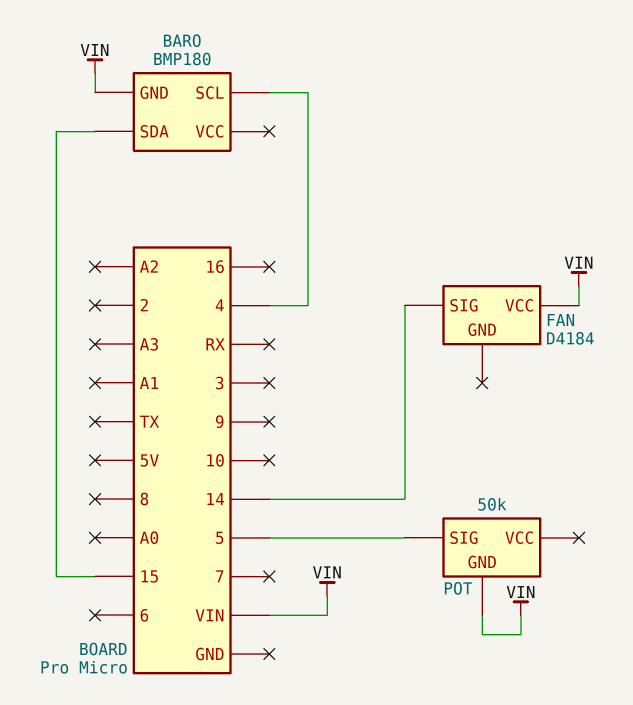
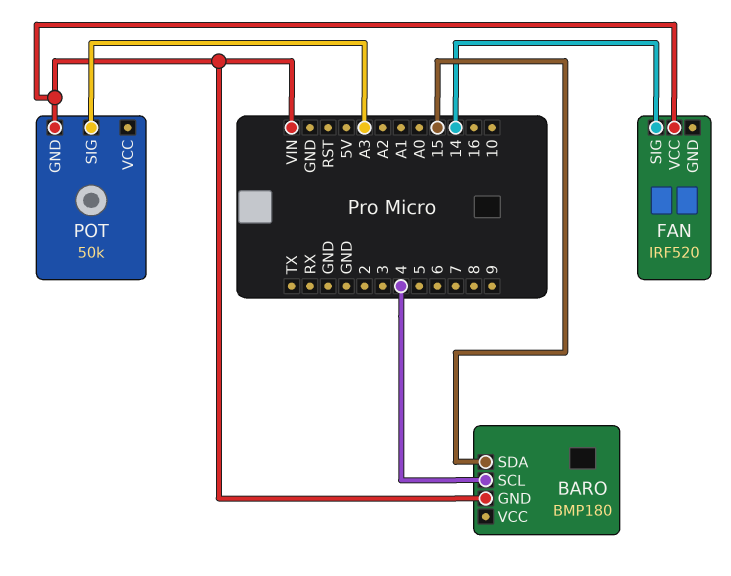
FAN: D4184 -> IRF520
POT pin SIG: 5 -> A3

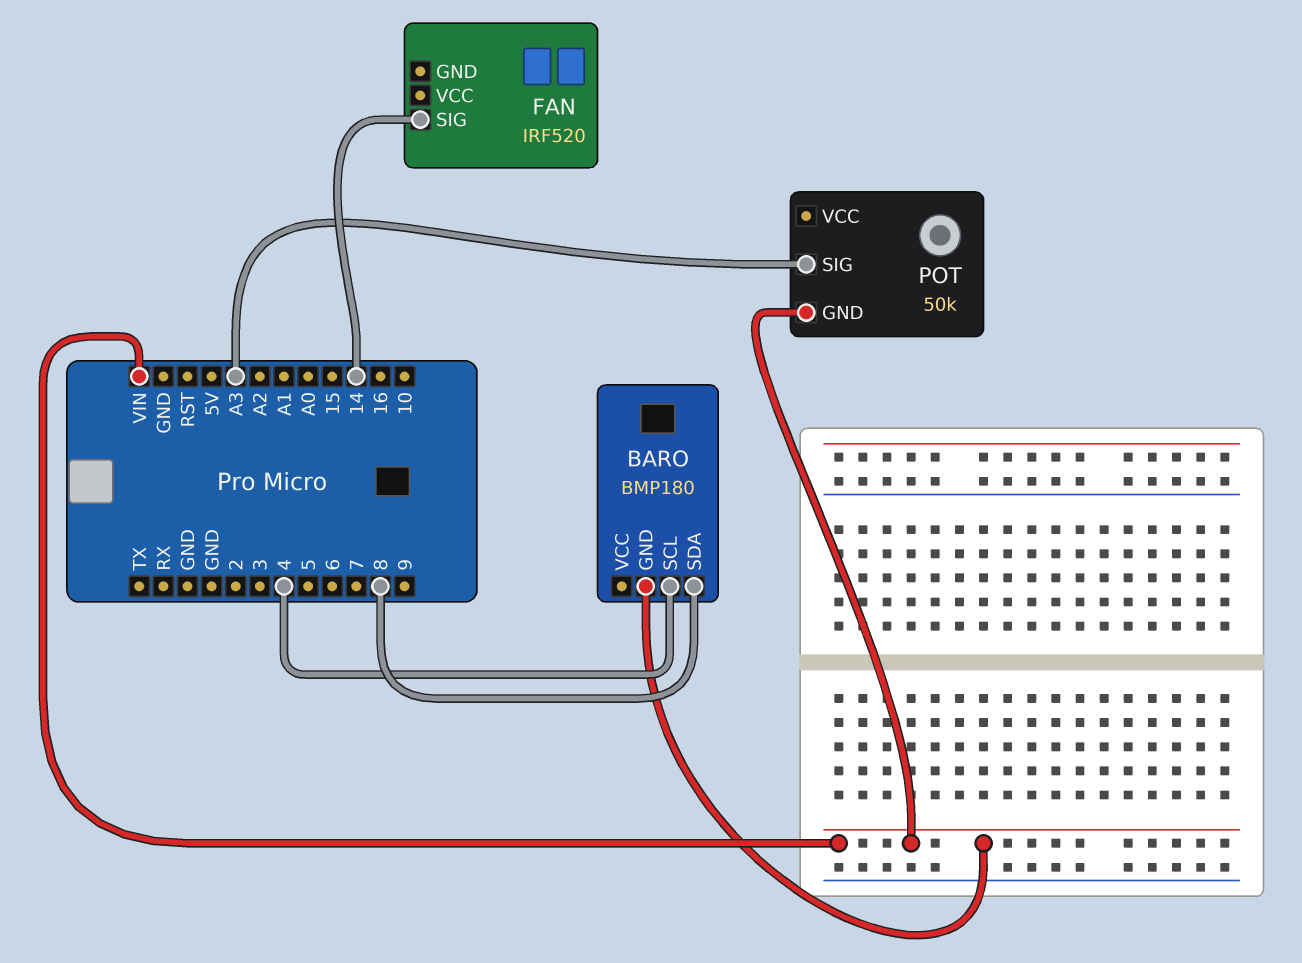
BARO pin SDA: 15 -> 8
FAN pin VCC: VIN -> none

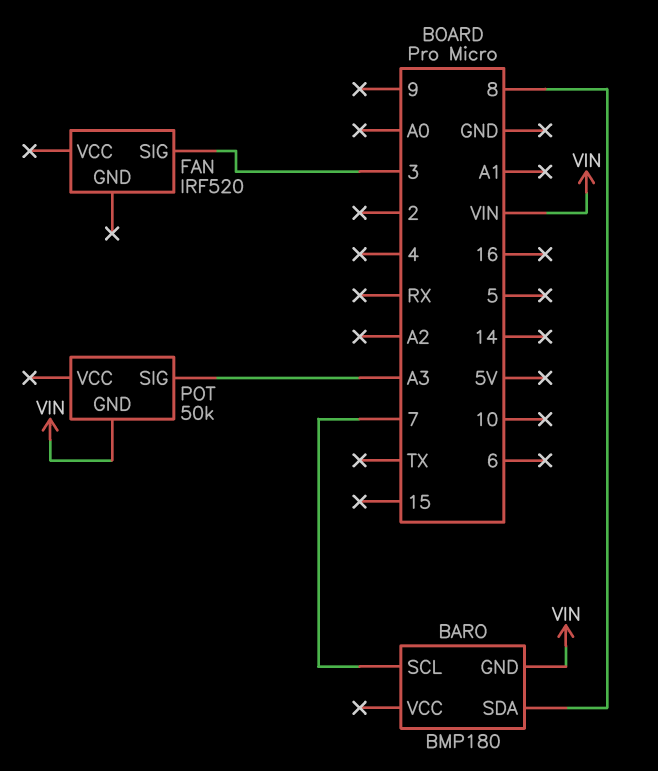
BARO pin SCL: 4 -> 7
FAN pin SIG: 14 -> 3

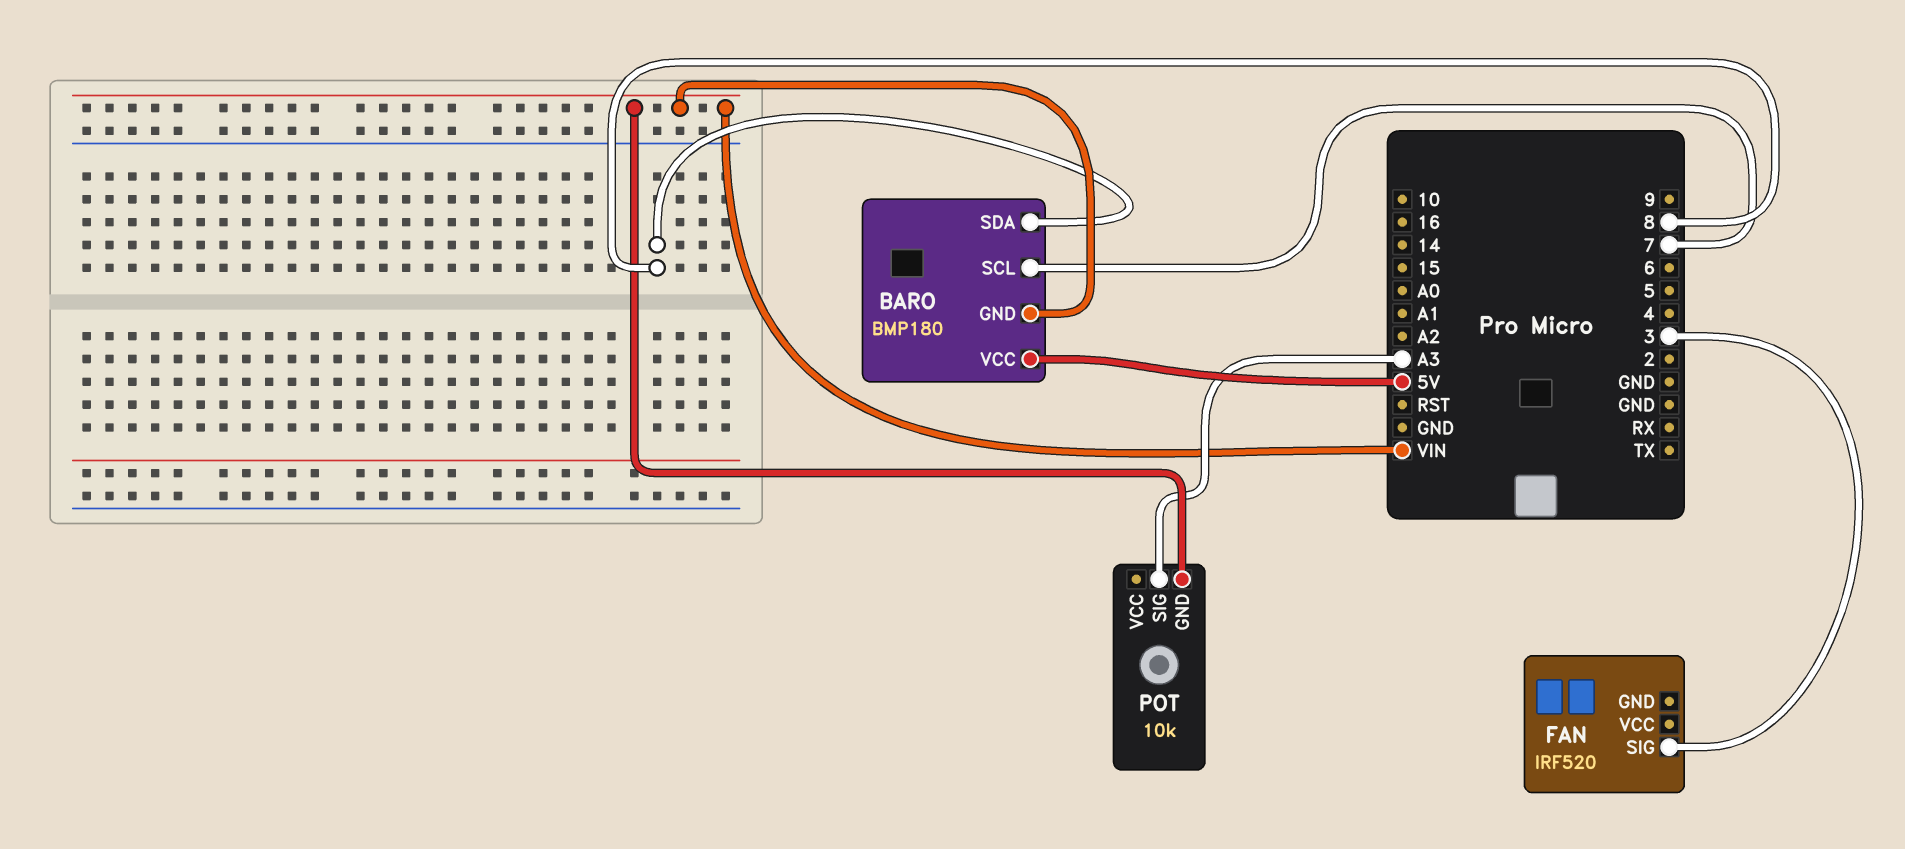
BARO pin VCC: none -> 5V
POT: 50k -> 10k

